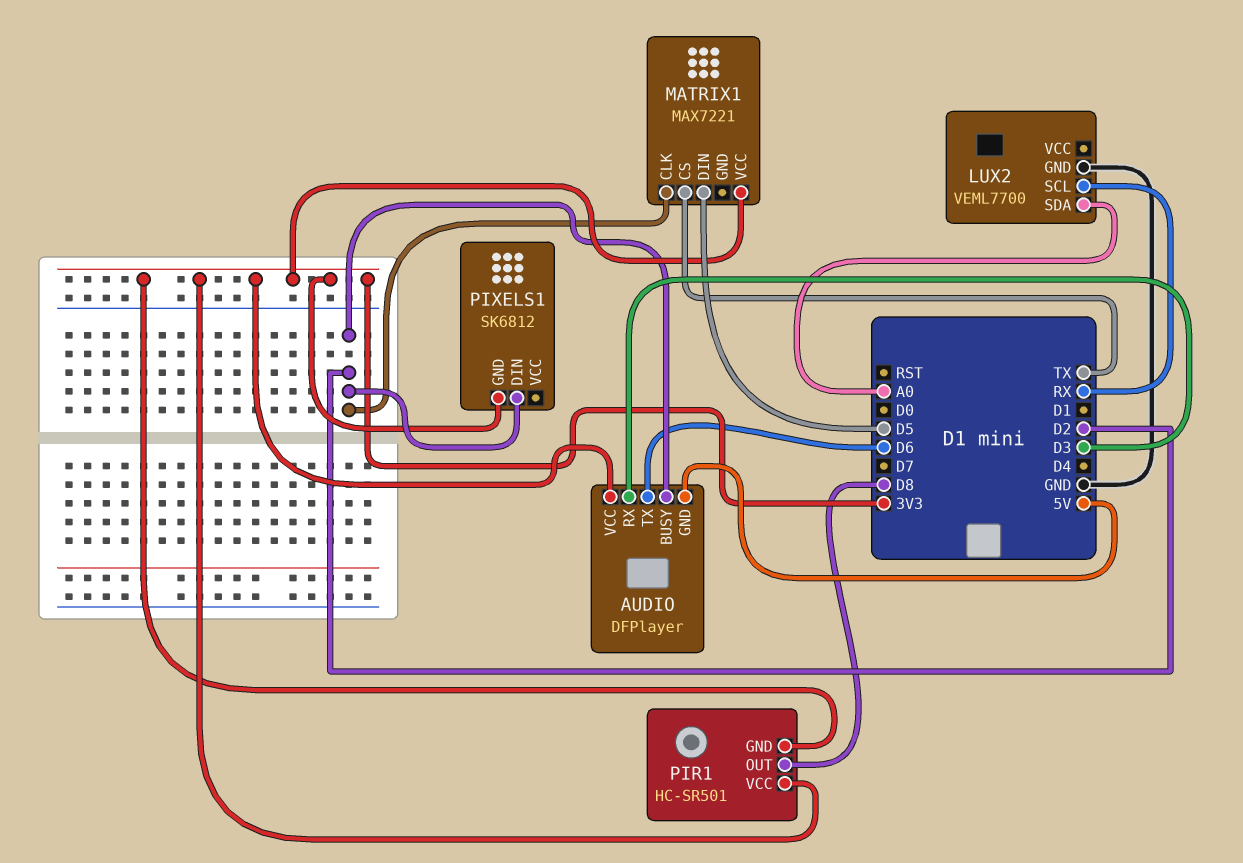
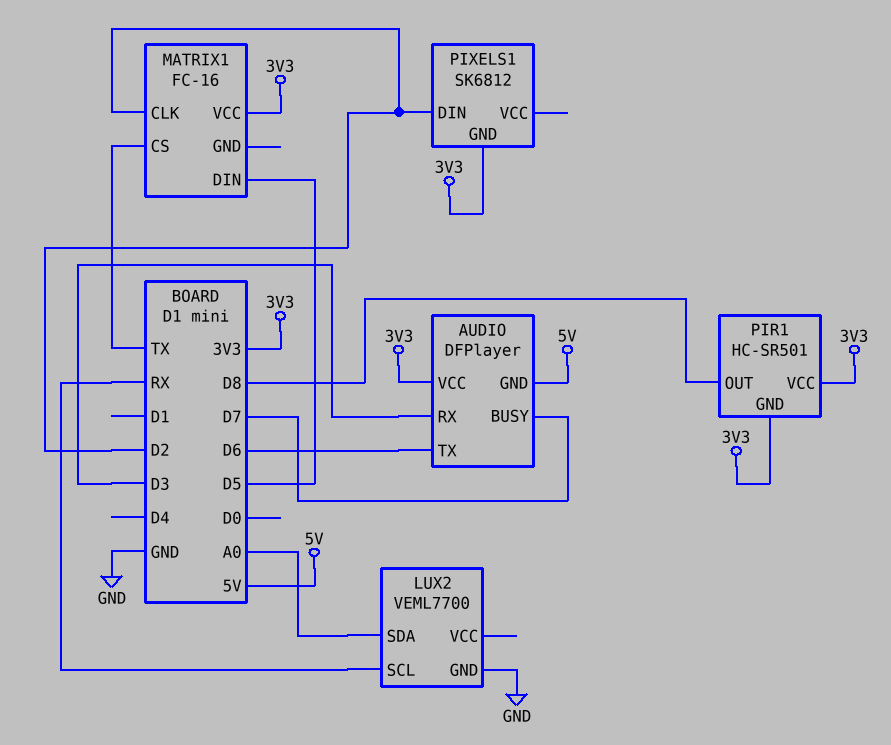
AUDIO pin BUSY: D2 -> D7
MATRIX1: MAX7221 -> FC-16

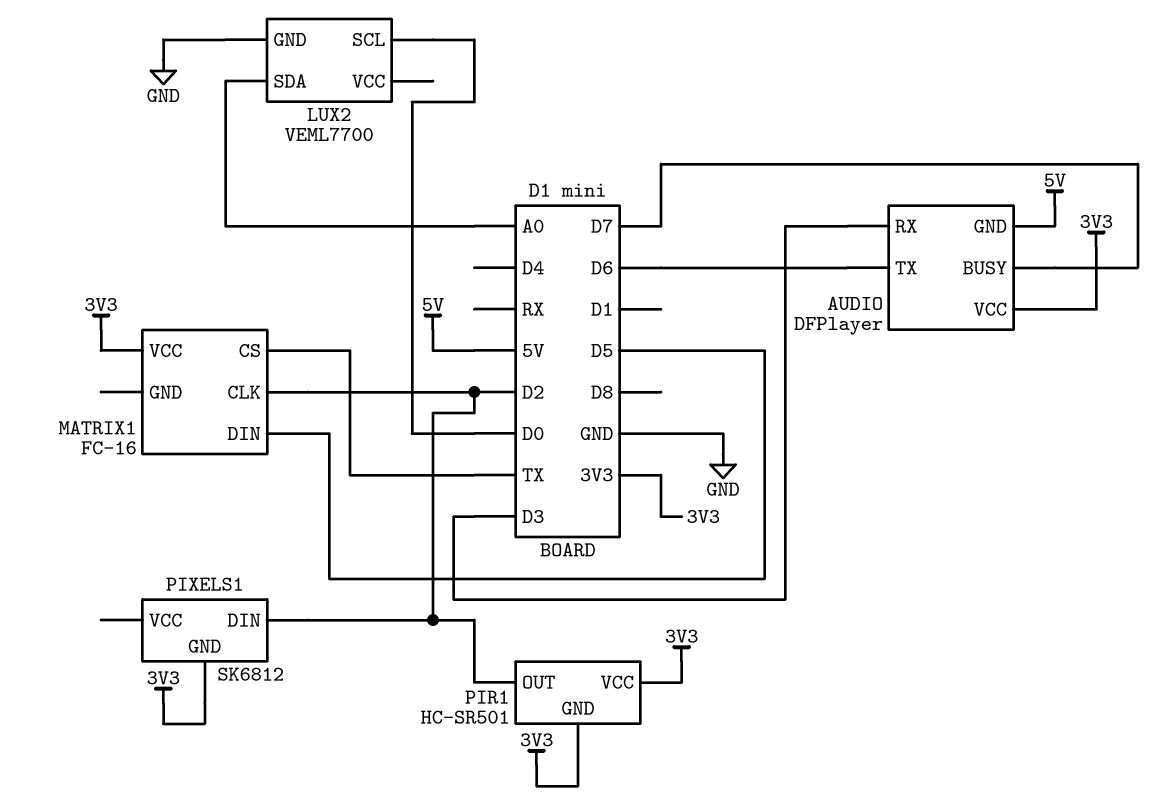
LUX2 pin SCL: RX -> D0
PIR1 pin OUT: D8 -> D2

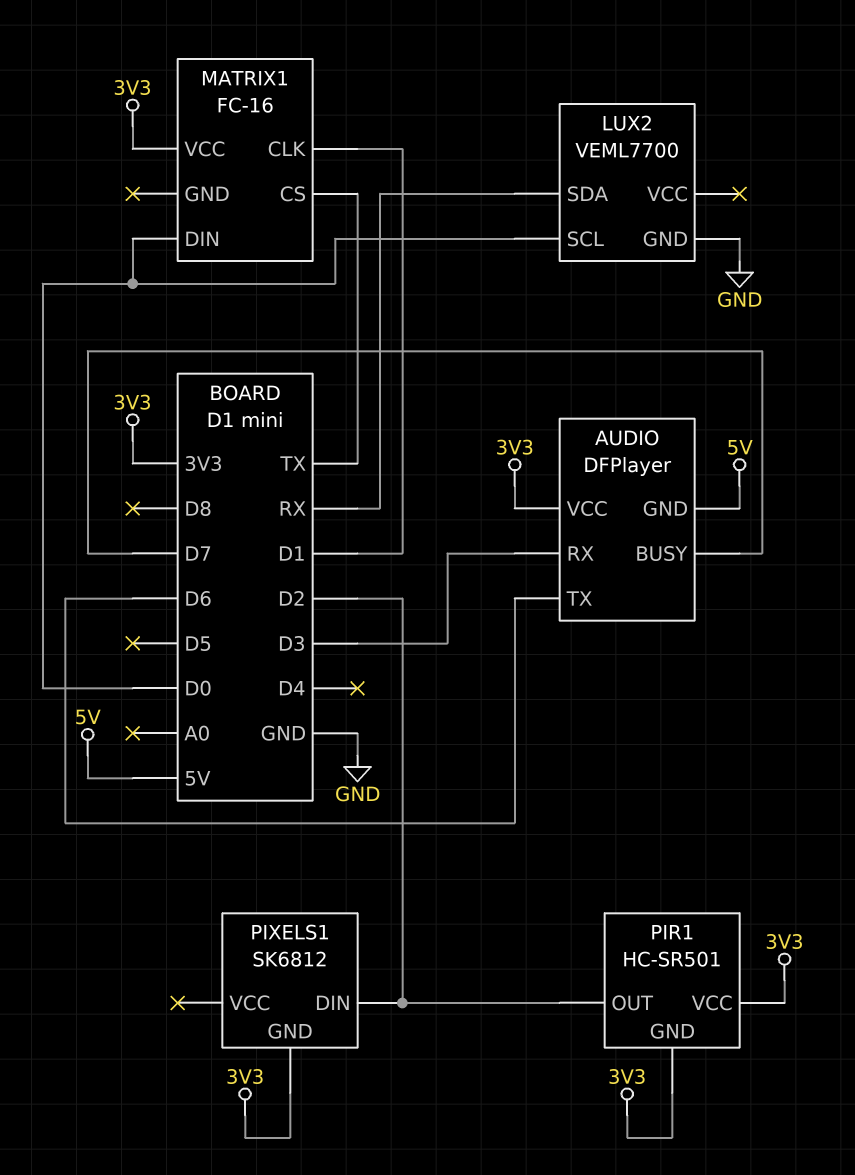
LUX2 pin SDA: A0 -> RX
MATRIX1 pin CLK: D2 -> D1
MATRIX1 pin DIN: D5 -> D0

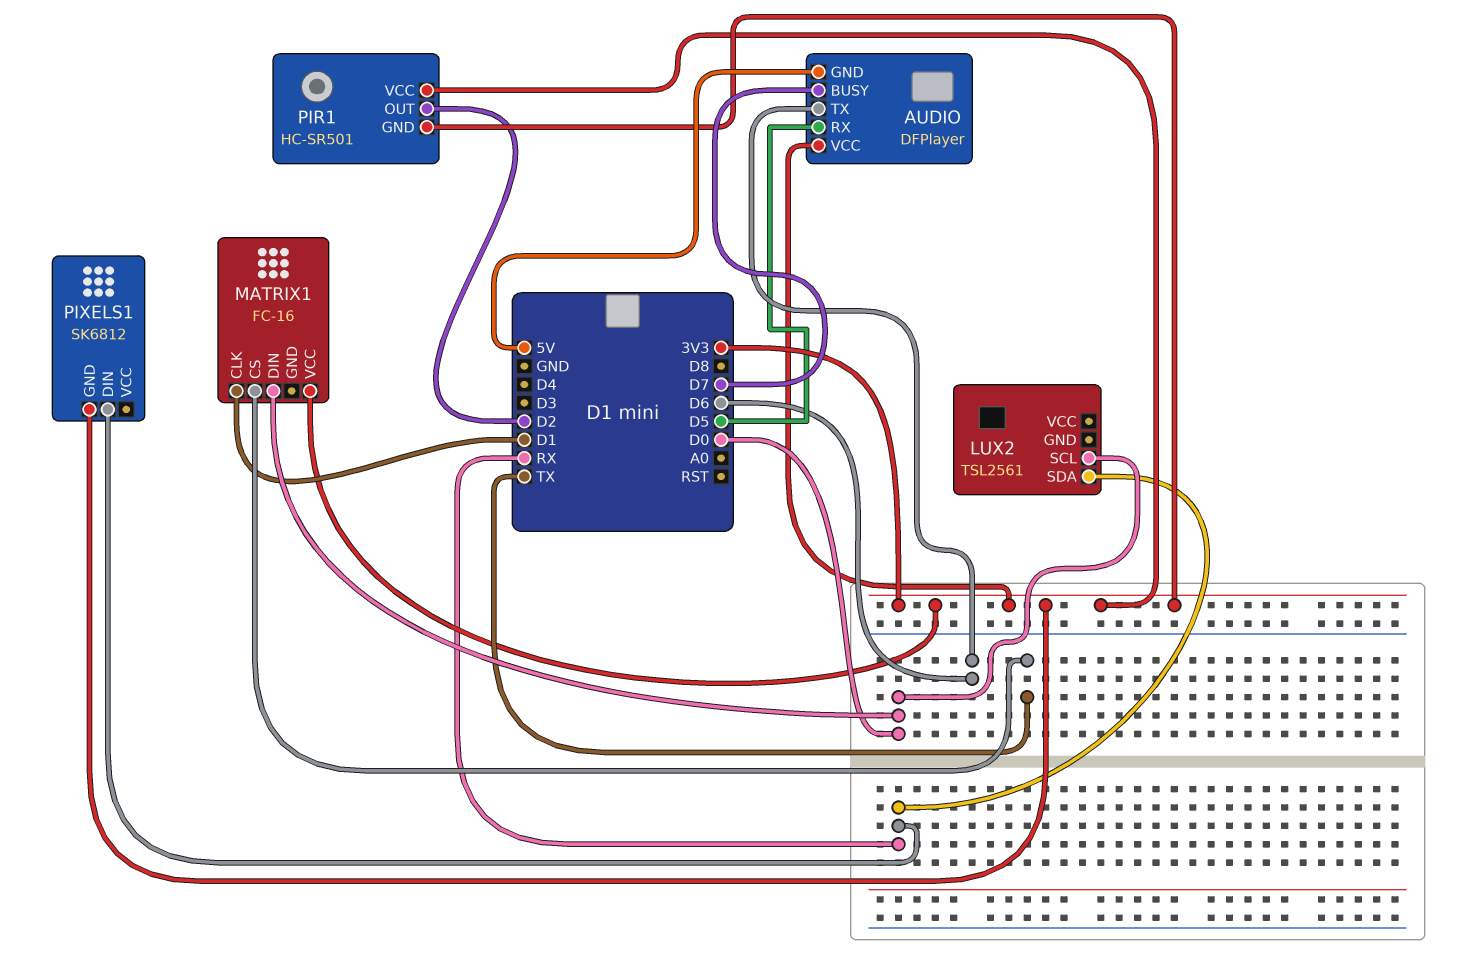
AUDIO pin RX: D3 -> D5
LUX2: VEML7700 -> TSL2561
LUX2 pin GND: GND -> none
PIXELS1 pin DIN: D2 -> RX

